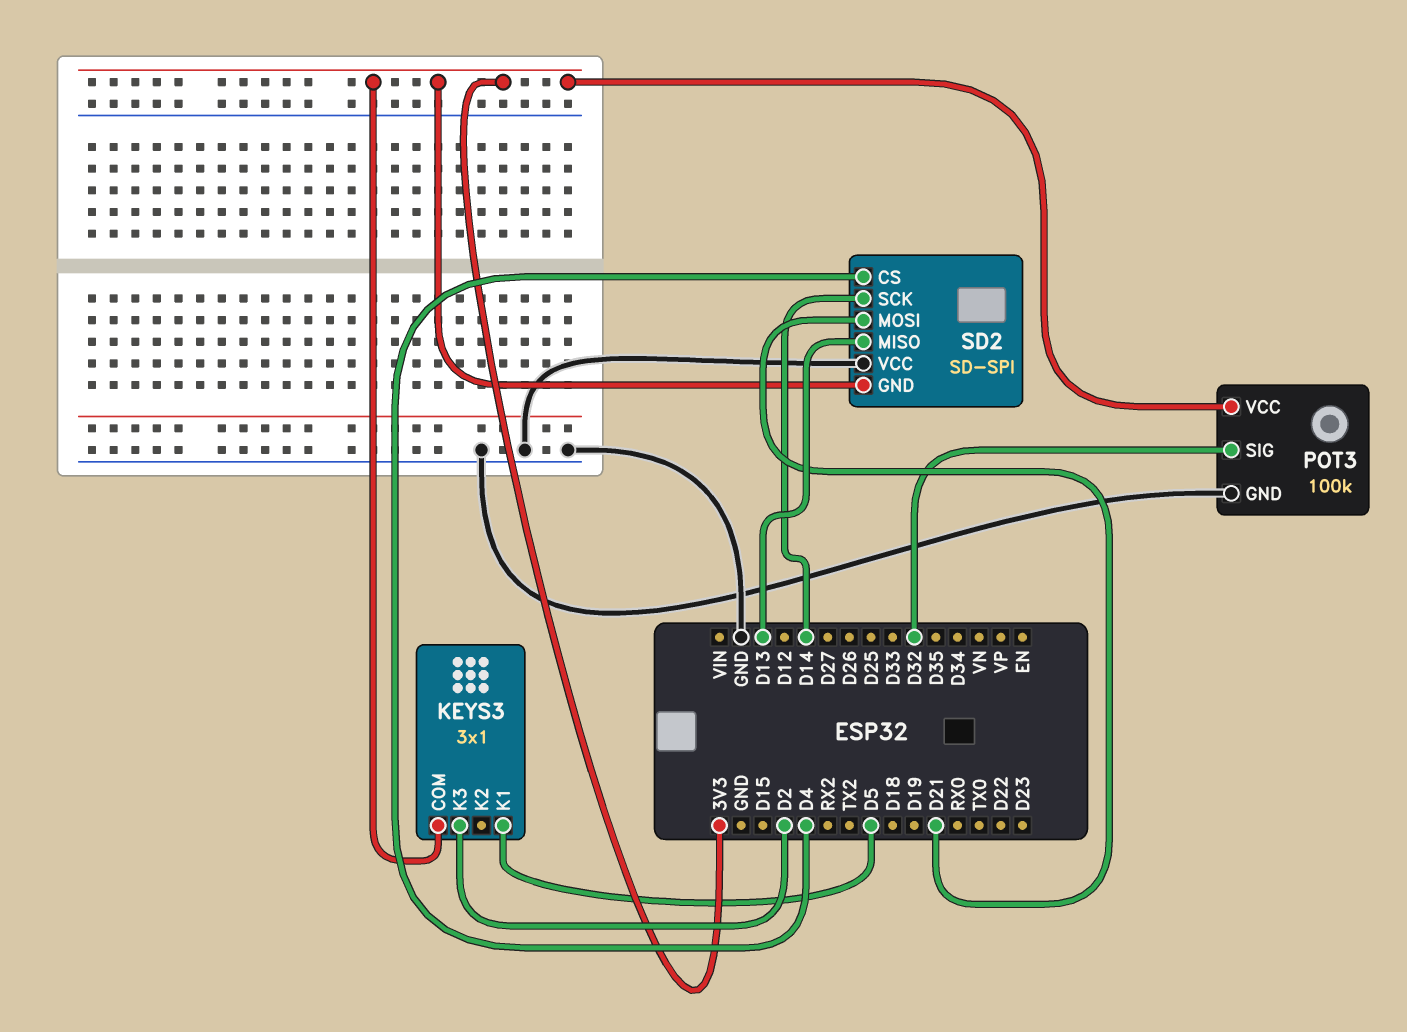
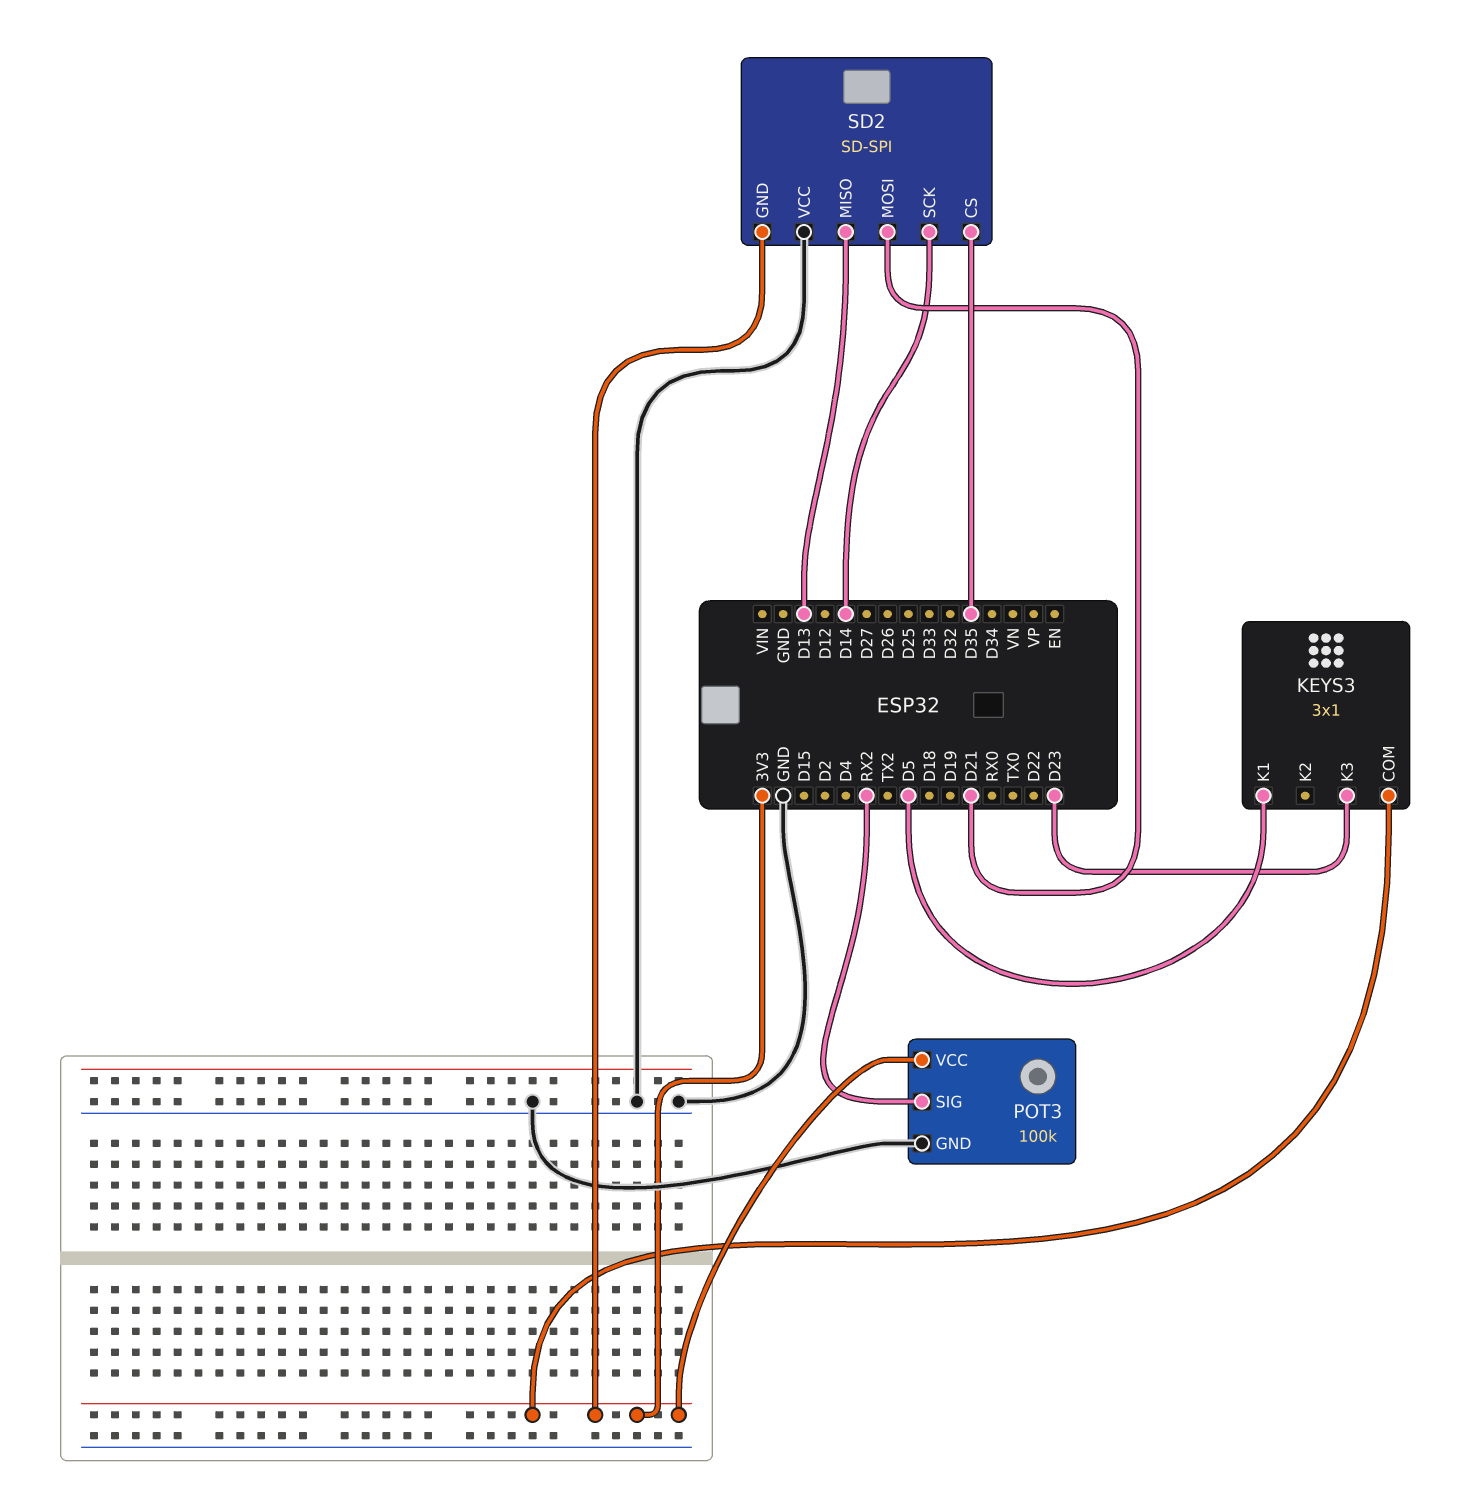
KEYS3 pin K3: D2 -> D23
POT3 pin SIG: D32 -> RX2
SD2 pin CS: D4 -> D35

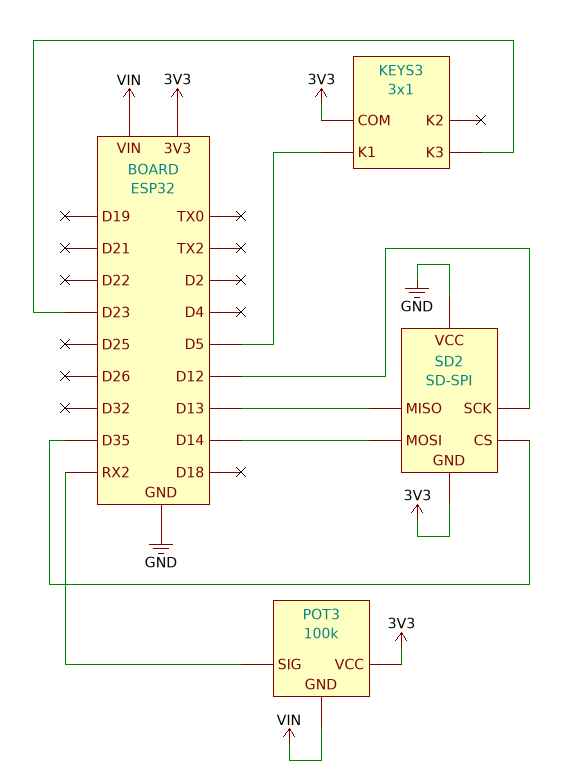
POT3 pin GND: GND -> VIN
SD2 pin MOSI: D21 -> D14
SD2 pin SCK: D14 -> D12

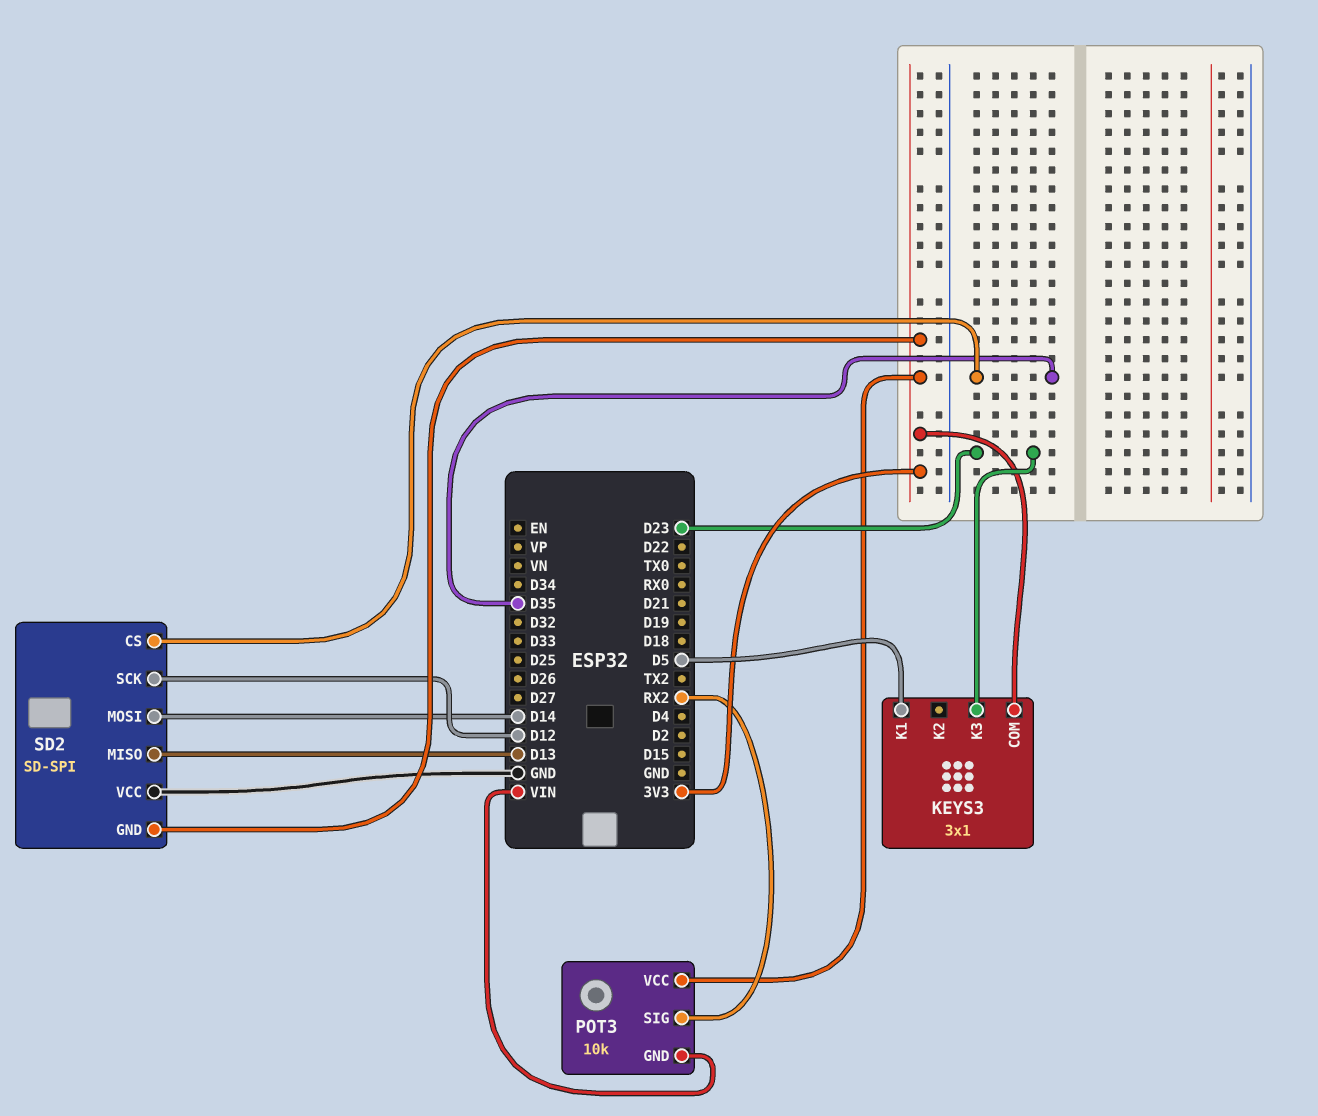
POT3: 100k -> 10k

